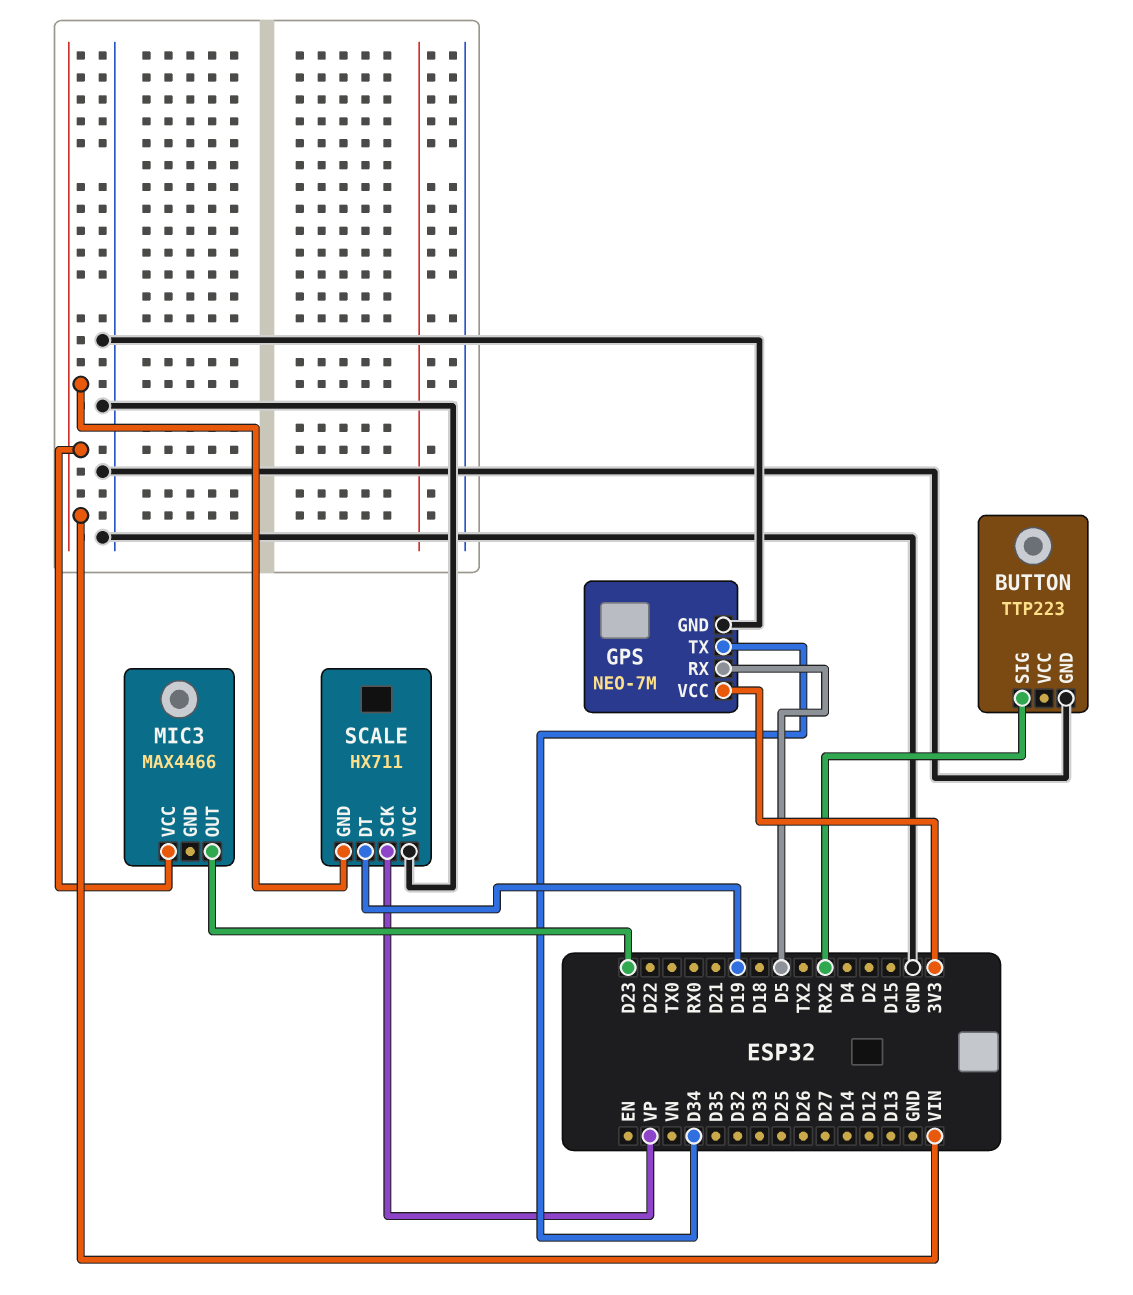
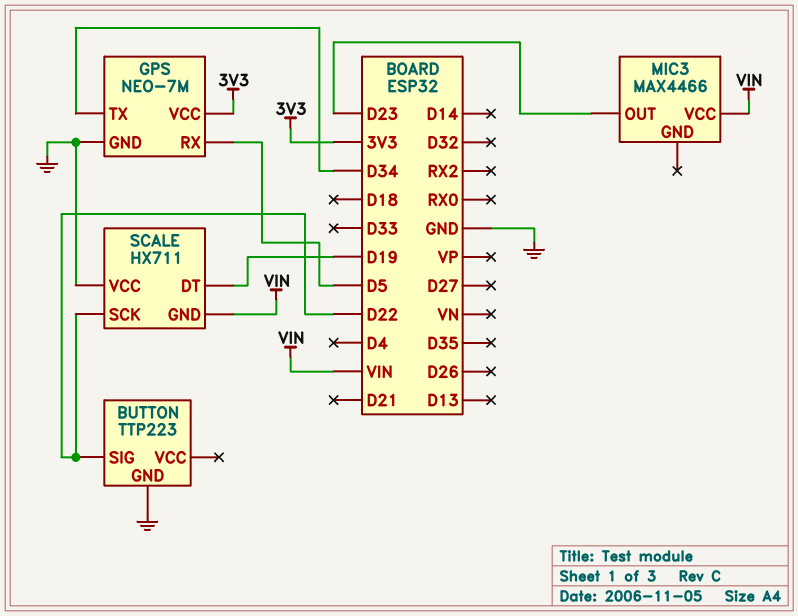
BUTTON pin SIG: RX2 -> D22
SCALE pin SCK: VP -> D22

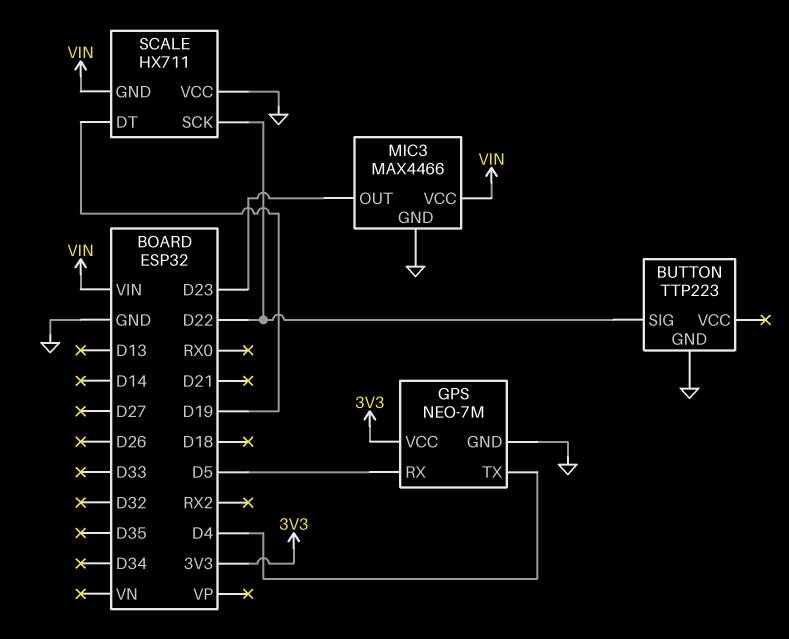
GPS pin TX: D34 -> D4
MIC3 pin GND: none -> GND

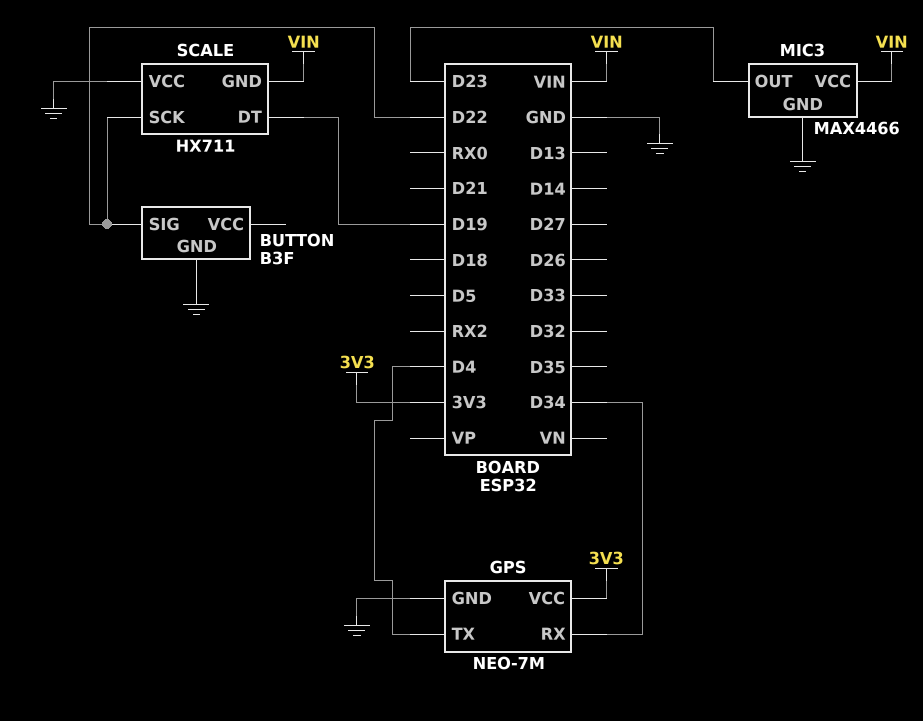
BUTTON: TTP223 -> B3F
GPS pin RX: D5 -> D34

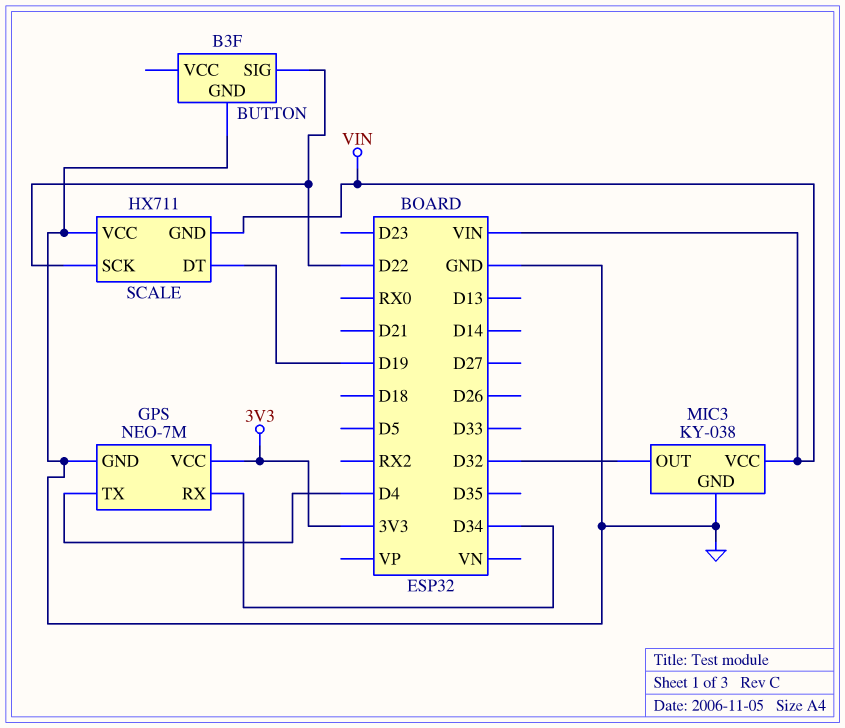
MIC3: MAX4466 -> KY-038
MIC3 pin OUT: D23 -> D32

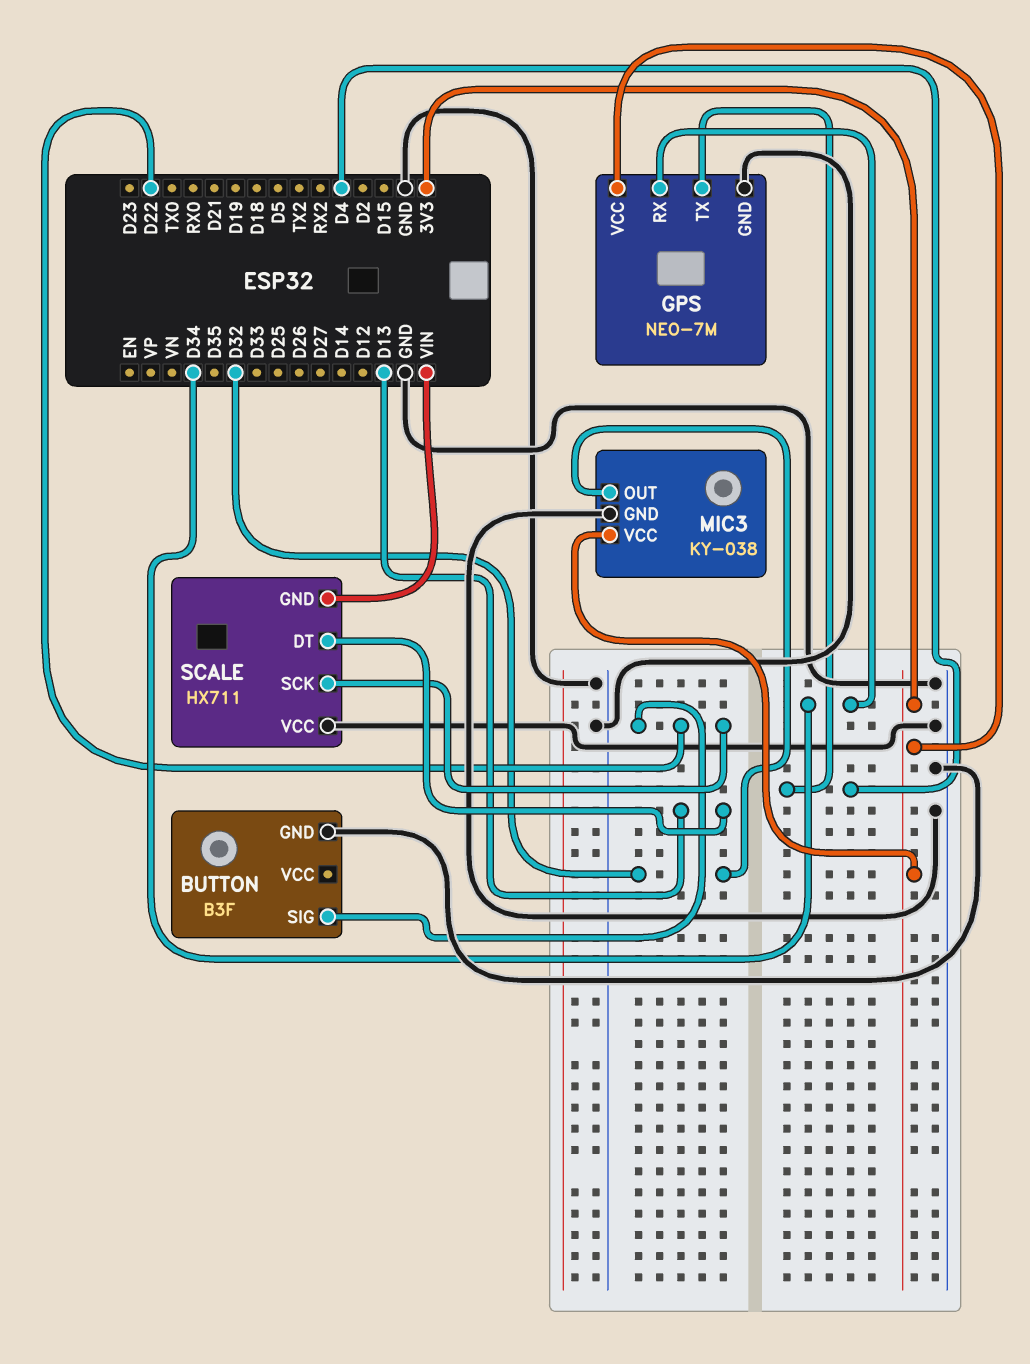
MIC3 pin VCC: VIN -> 3V3
SCALE pin DT: D19 -> D13

